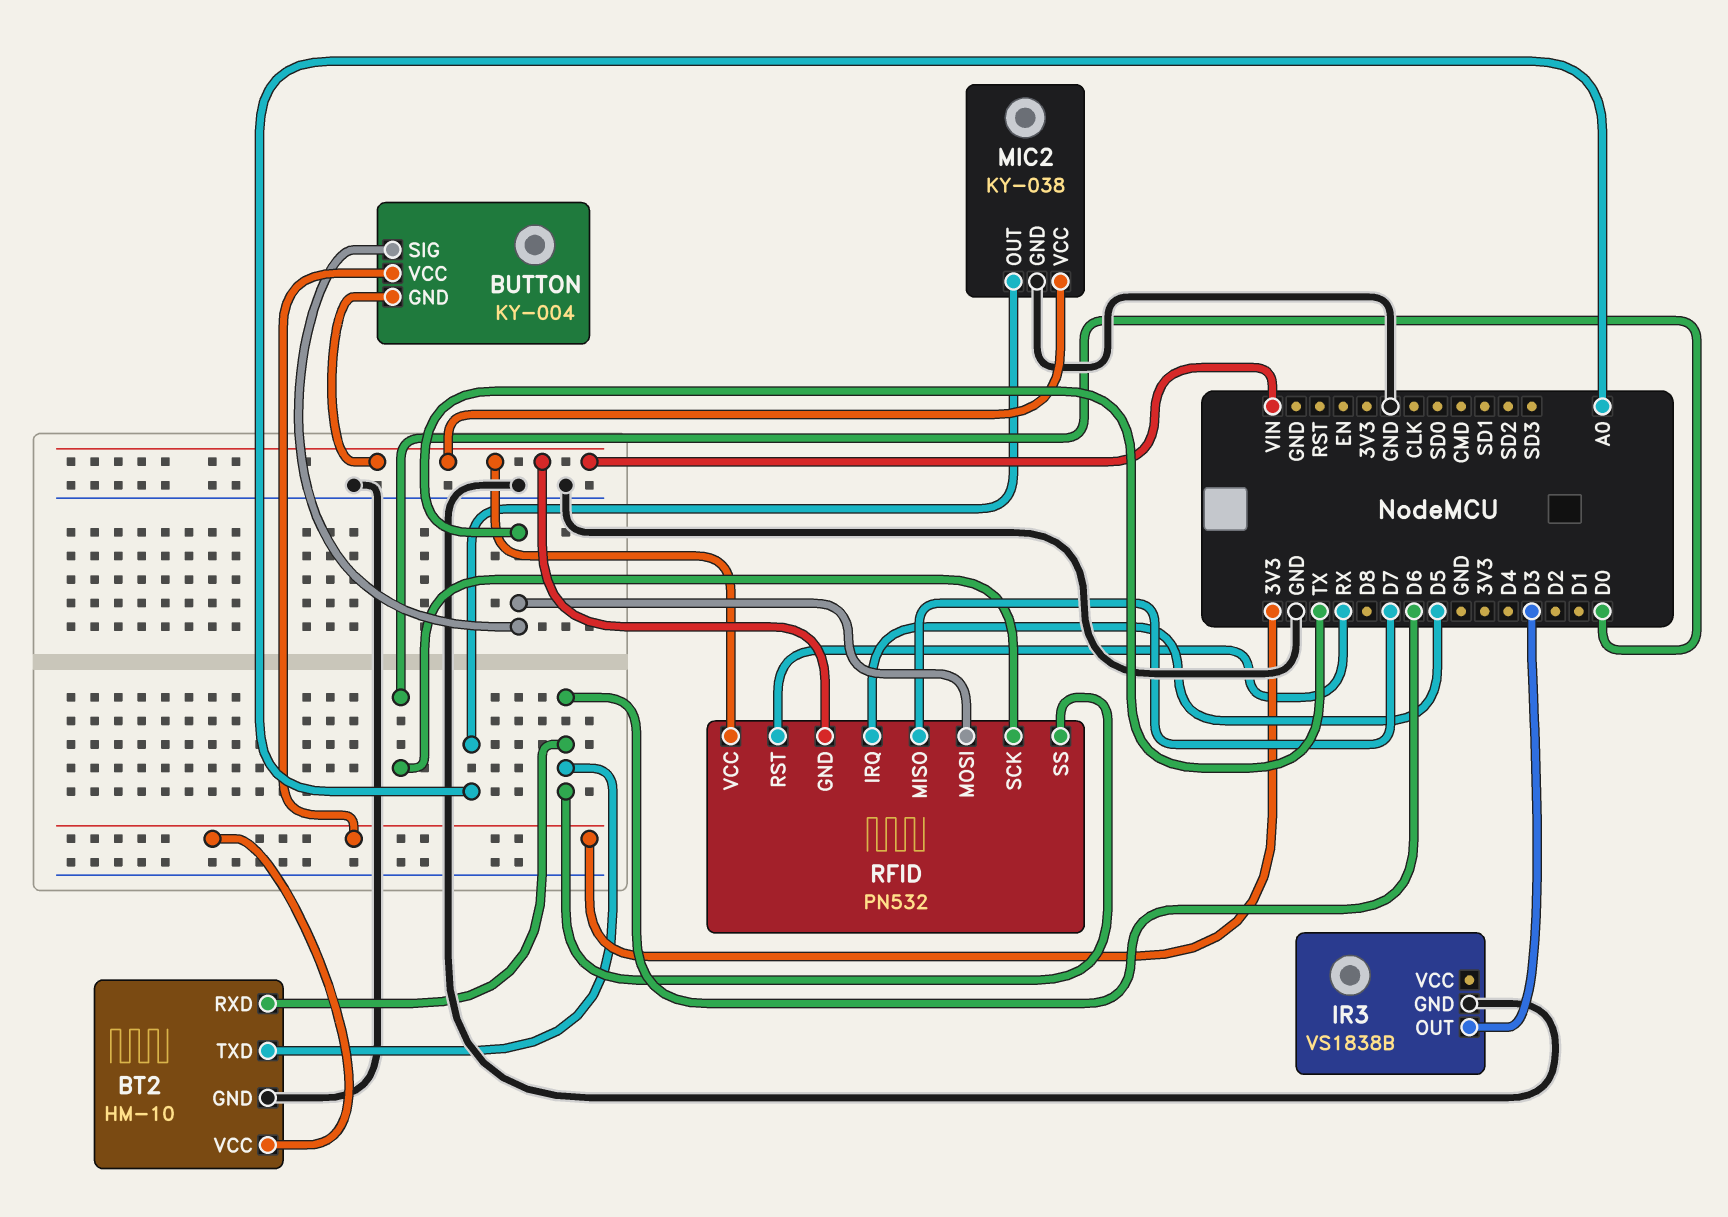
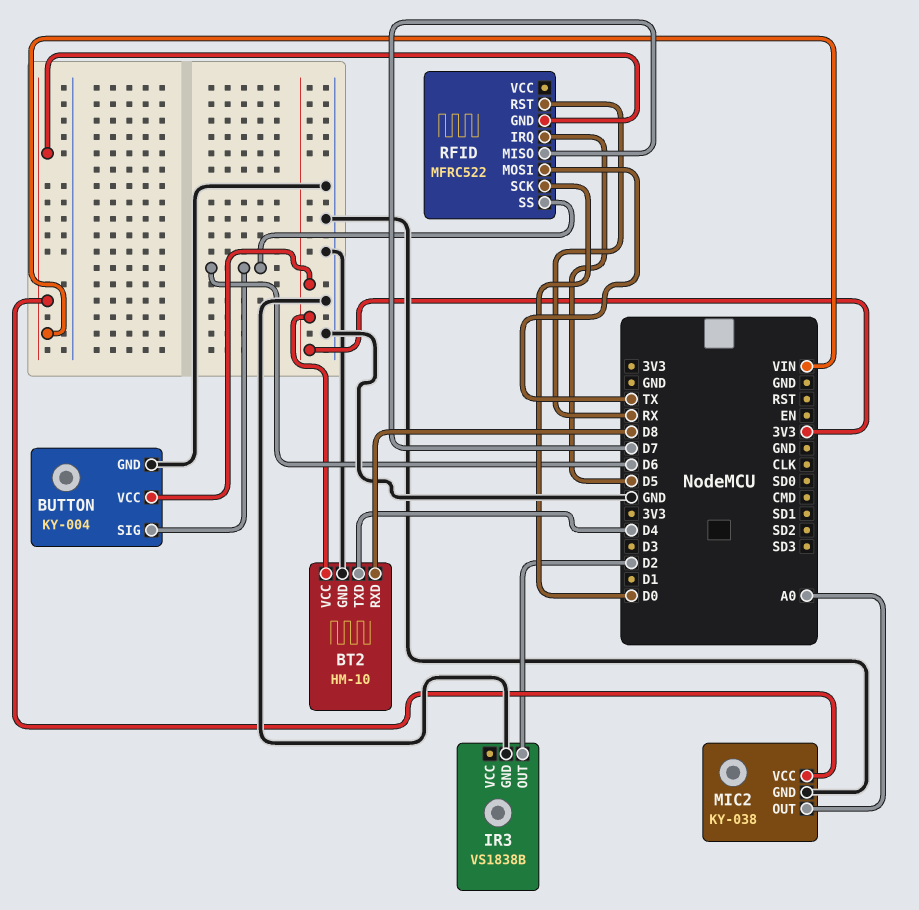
BT2 pin RXD: D6 -> D8
BT2 pin TXD: D6 -> D4
BUTTON pin GND: VIN -> GND
BUTTON pin SIG: TX -> D6
IR3 pin OUT: D3 -> D2
RFID: PN532 -> MFRC522
RFID pin VCC: VIN -> none

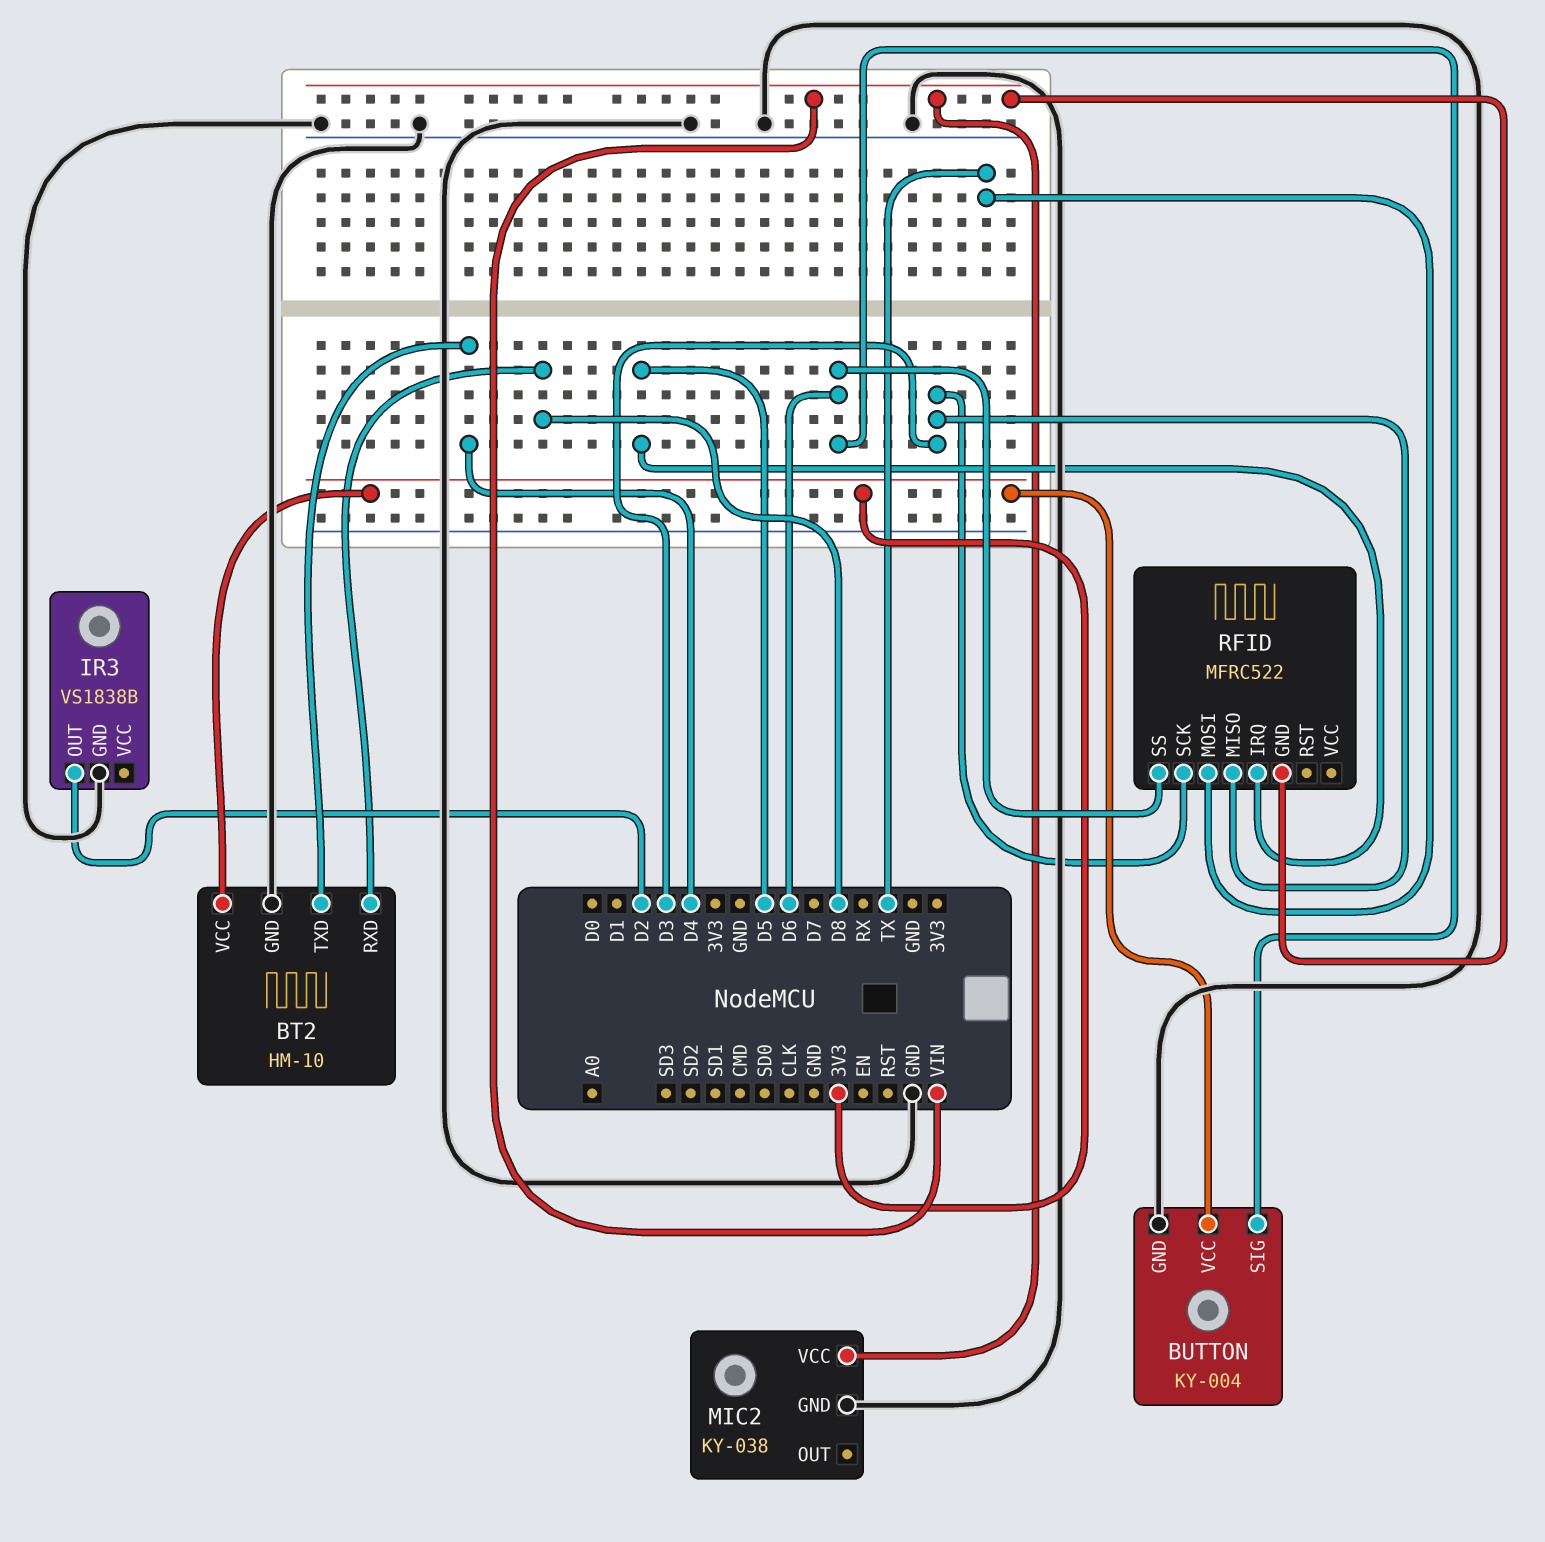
MIC2 pin OUT: A0 -> none
RFID pin MISO: D7 -> D3
RFID pin RST: RX -> none
RFID pin SCK: D0 -> D3

